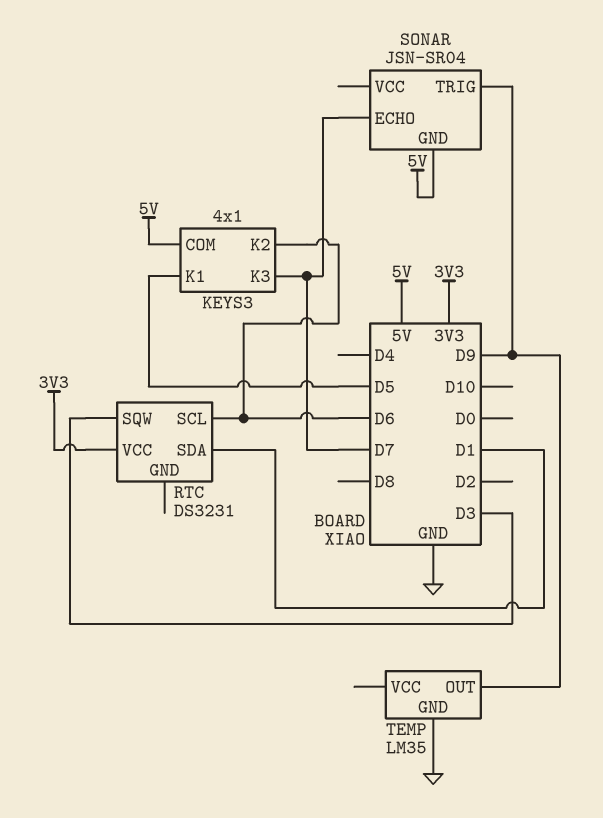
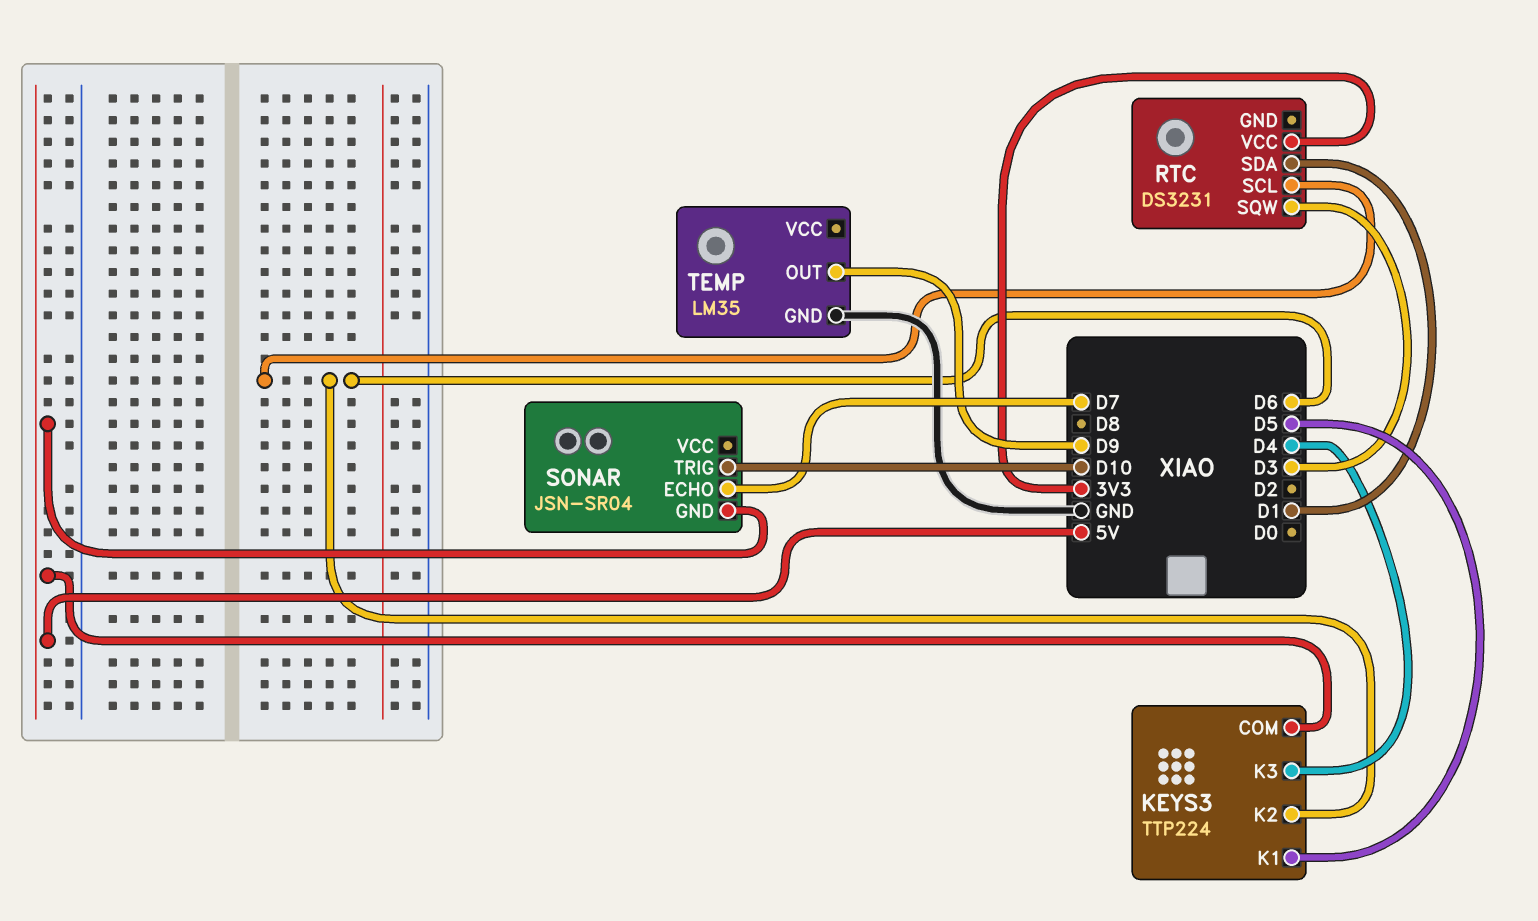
KEYS3: 4x1 -> TTP224
KEYS3 pin K3: D7 -> D4
SONAR pin TRIG: D9 -> D10

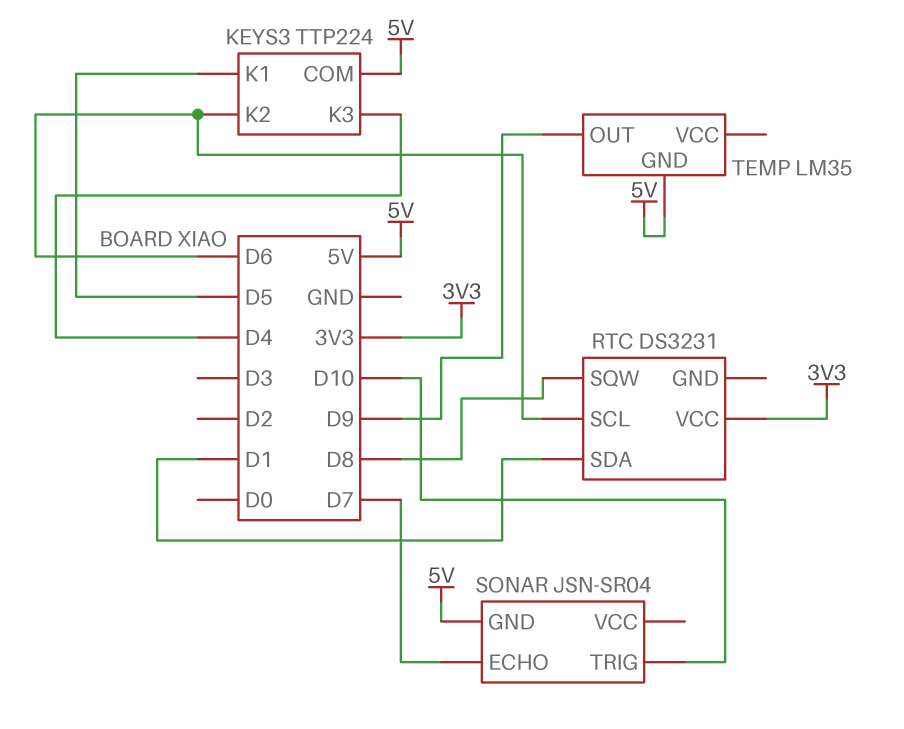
RTC pin SQW: D3 -> D8
TEMP pin GND: GND -> 5V

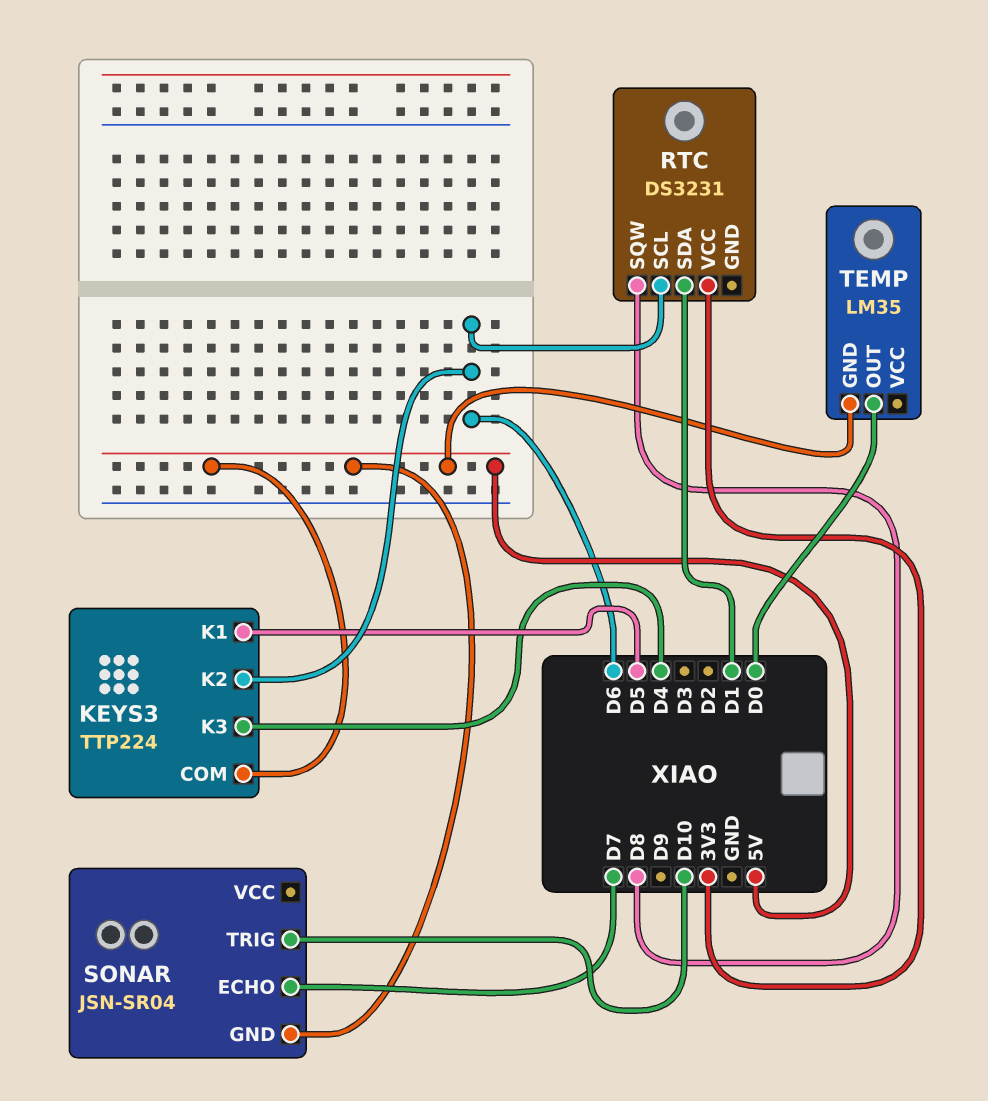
TEMP pin OUT: D9 -> D0

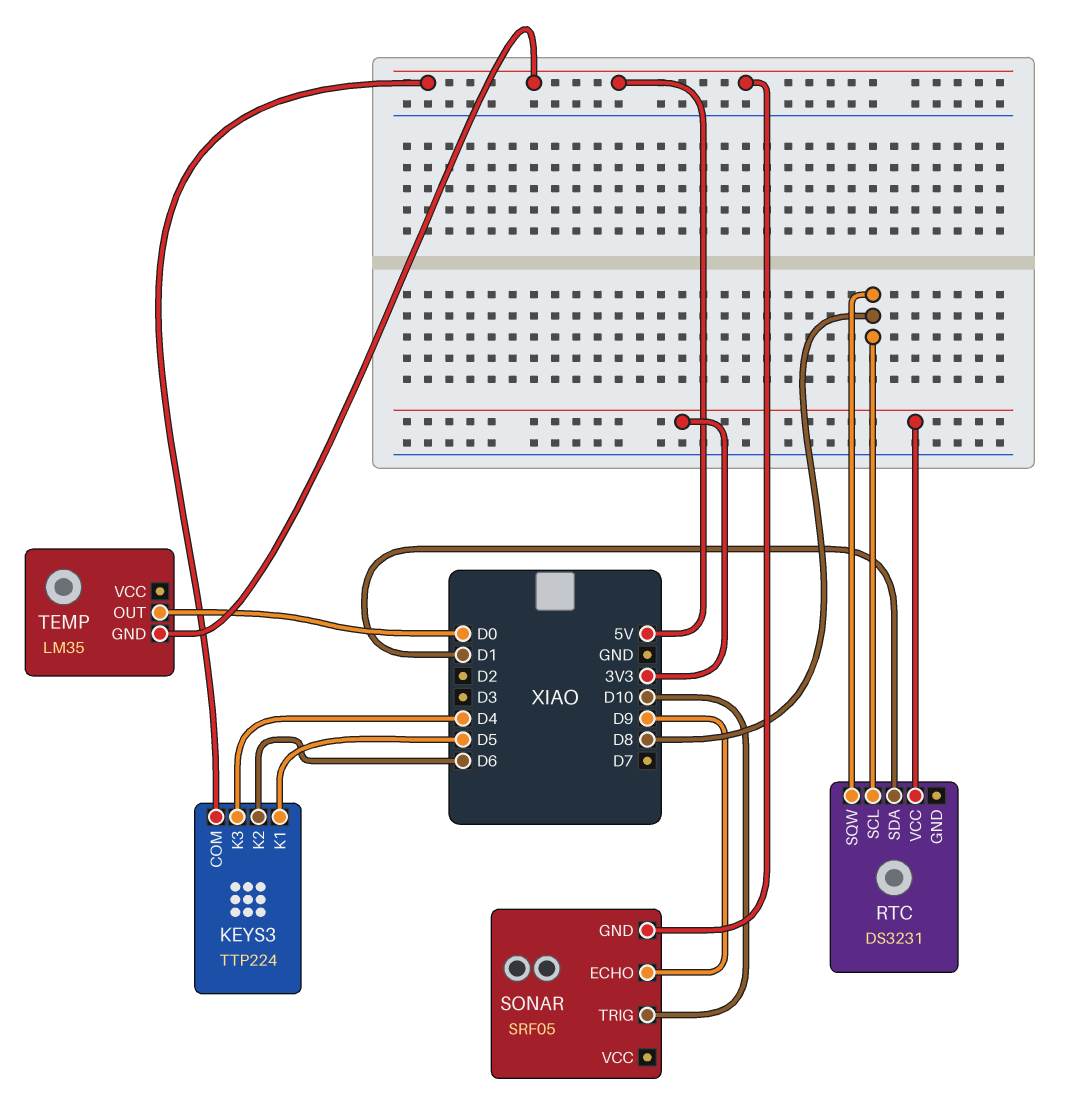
RTC pin SCL: D6 -> D8
SONAR: JSN-SR04 -> SRF05
SONAR pin ECHO: D7 -> D9

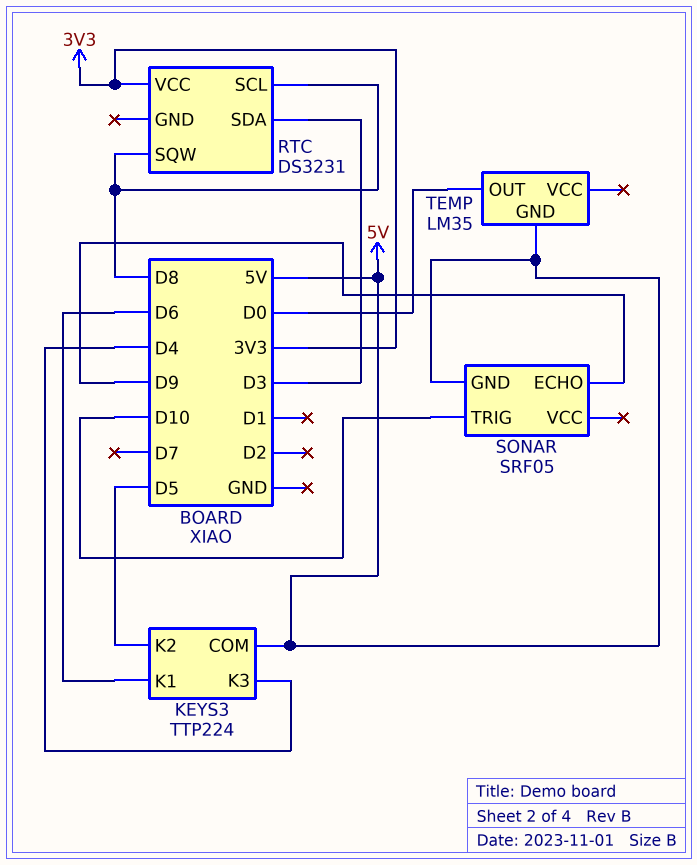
KEYS3 pin K1: D5 -> D6
KEYS3 pin K2: D6 -> D5
RTC pin SDA: D1 -> D3

